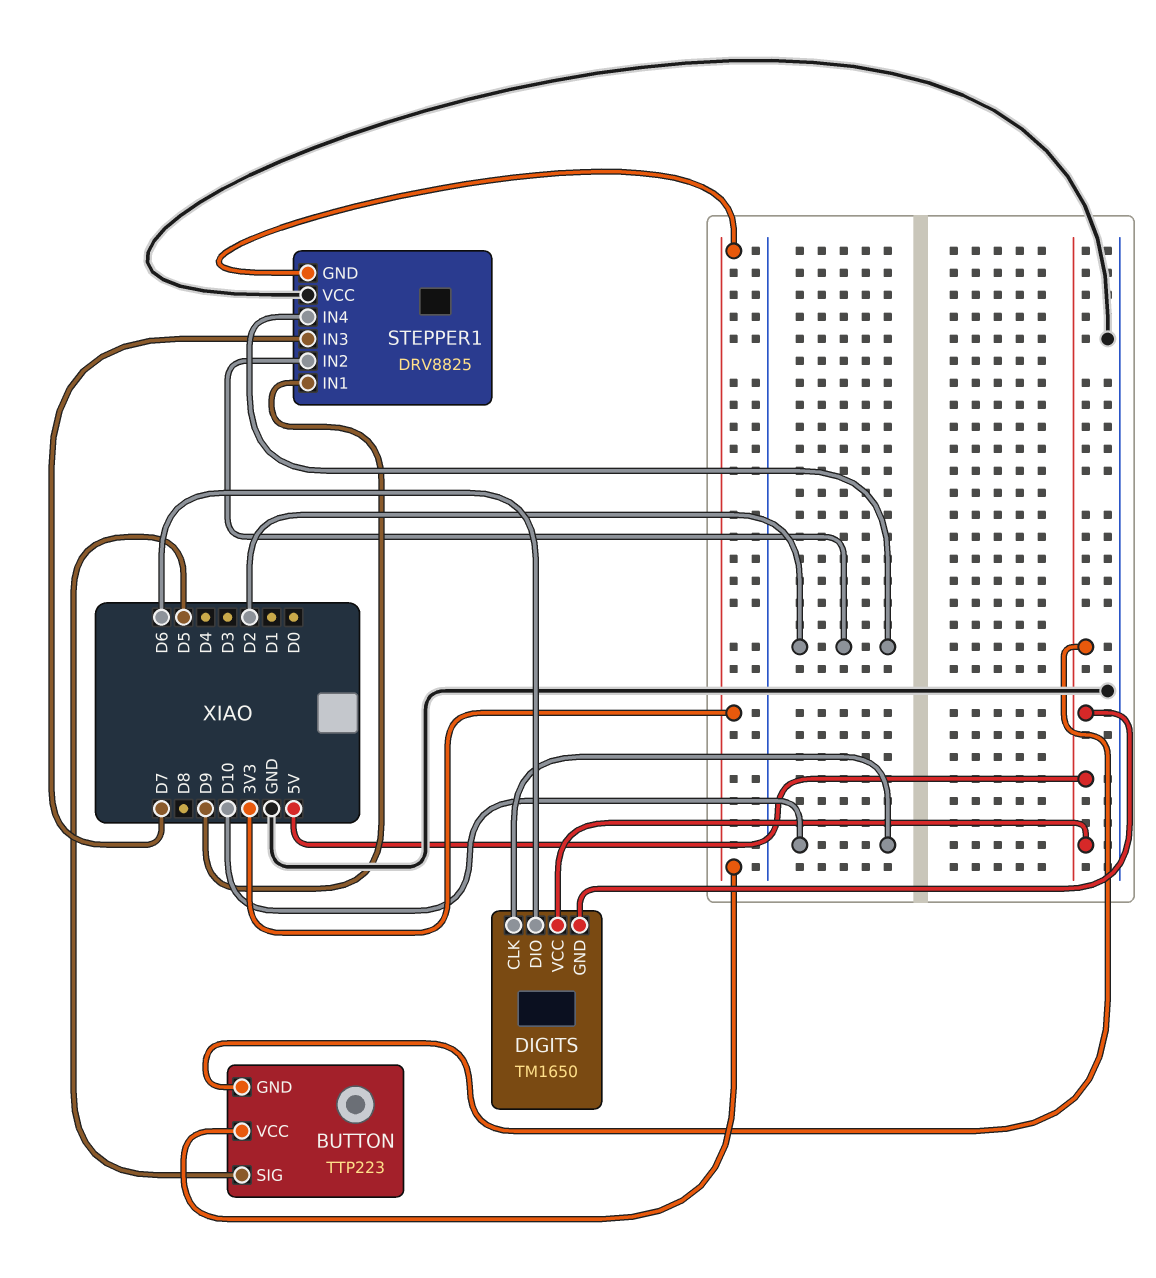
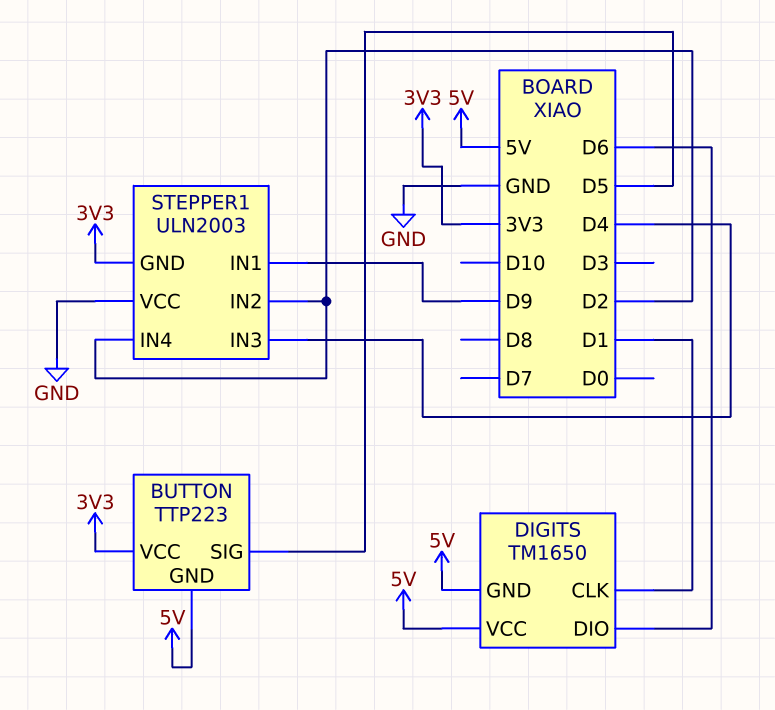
DIGITS pin CLK: D10 -> D1
STEPPER1: DRV8825 -> ULN2003
STEPPER1 pin IN3: D7 -> D4

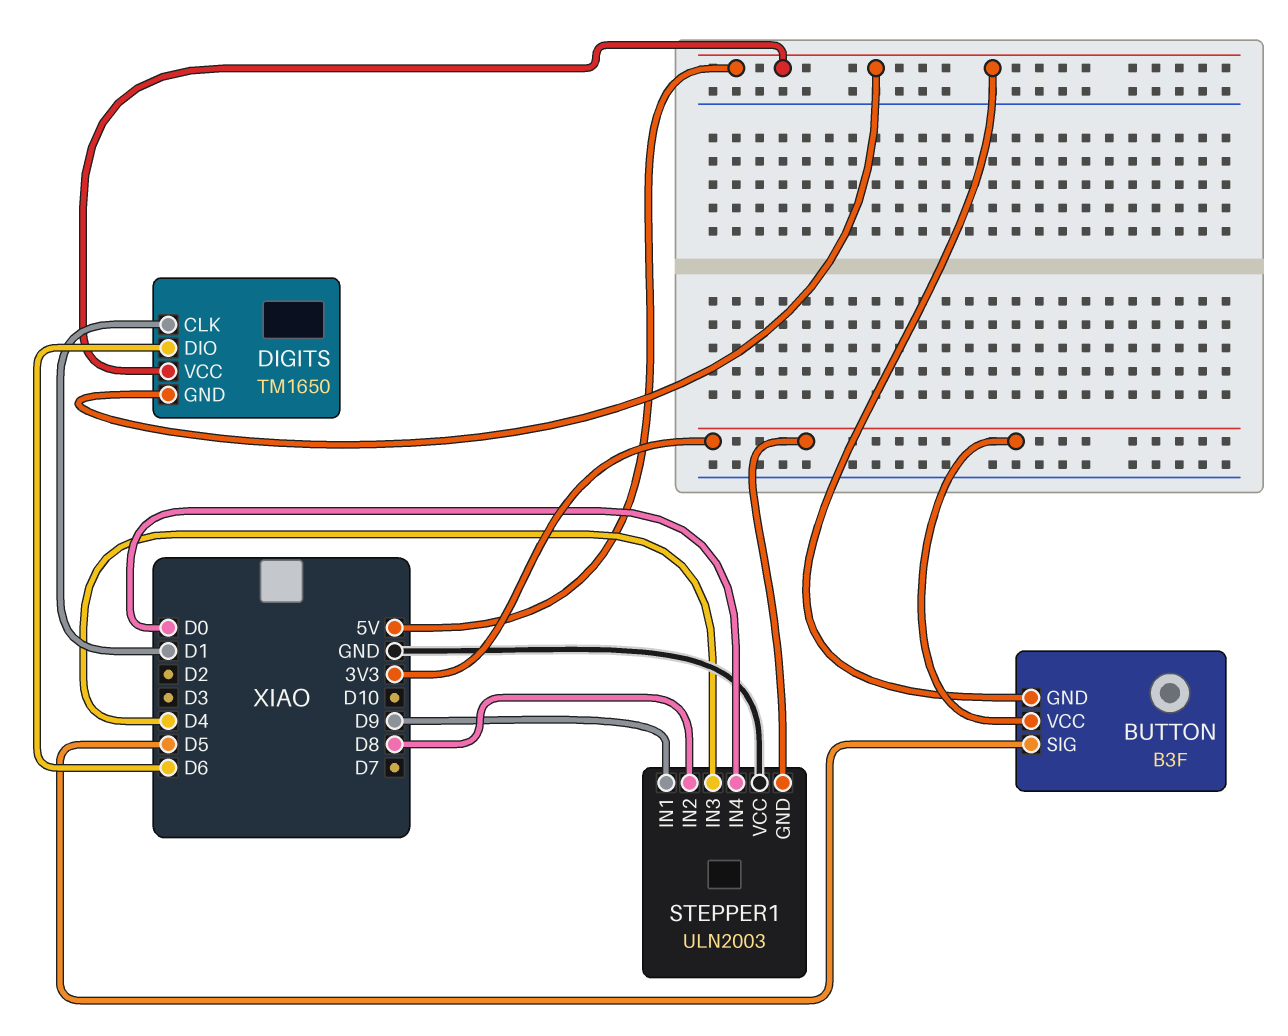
BUTTON: TTP223 -> B3F
STEPPER1 pin IN2: D2 -> D8
STEPPER1 pin IN4: D2 -> D0

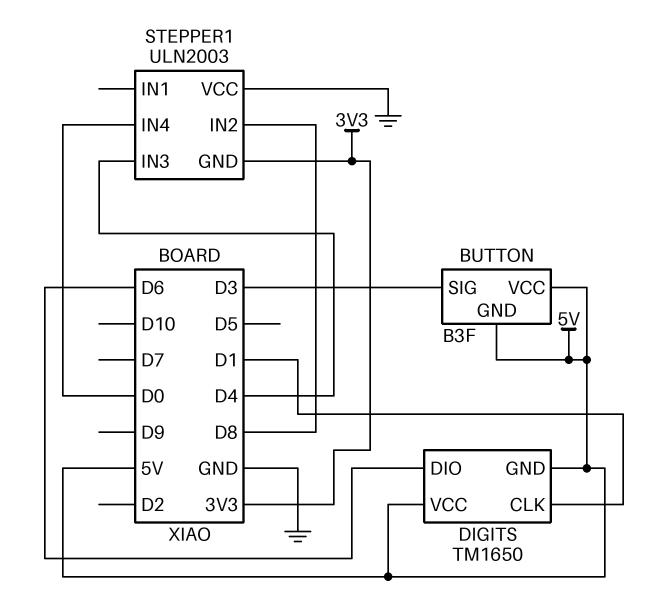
BUTTON pin SIG: D5 -> D3
BUTTON pin VCC: 3V3 -> 5V
STEPPER1 pin IN1: D9 -> none

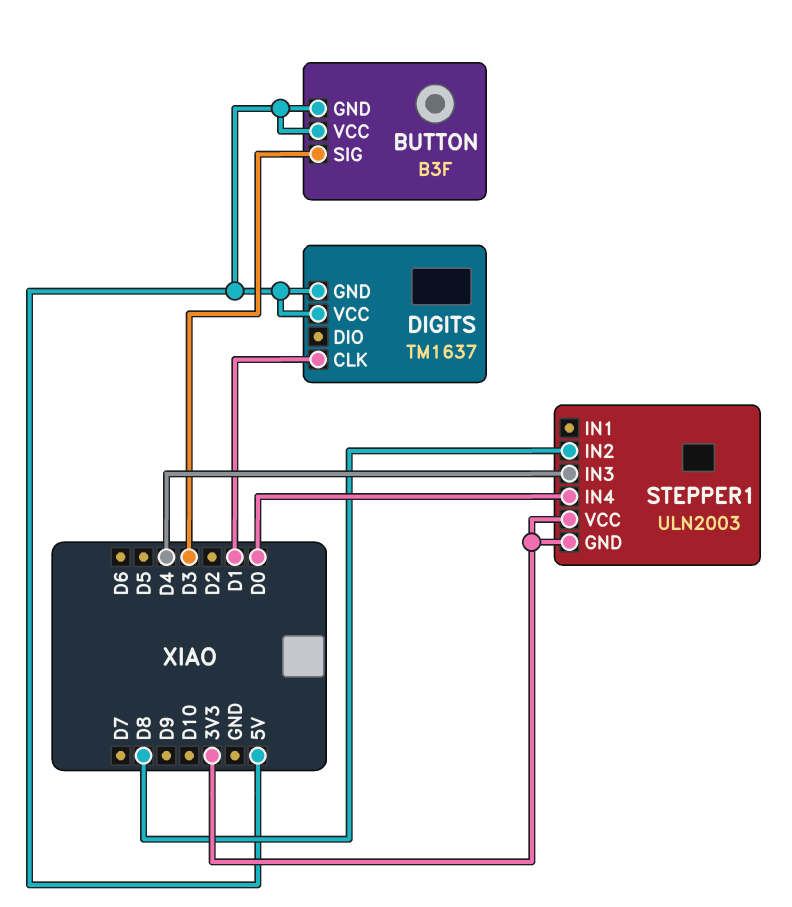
DIGITS: TM1650 -> TM1637
DIGITS pin DIO: D6 -> none
STEPPER1 pin VCC: GND -> 3V3

